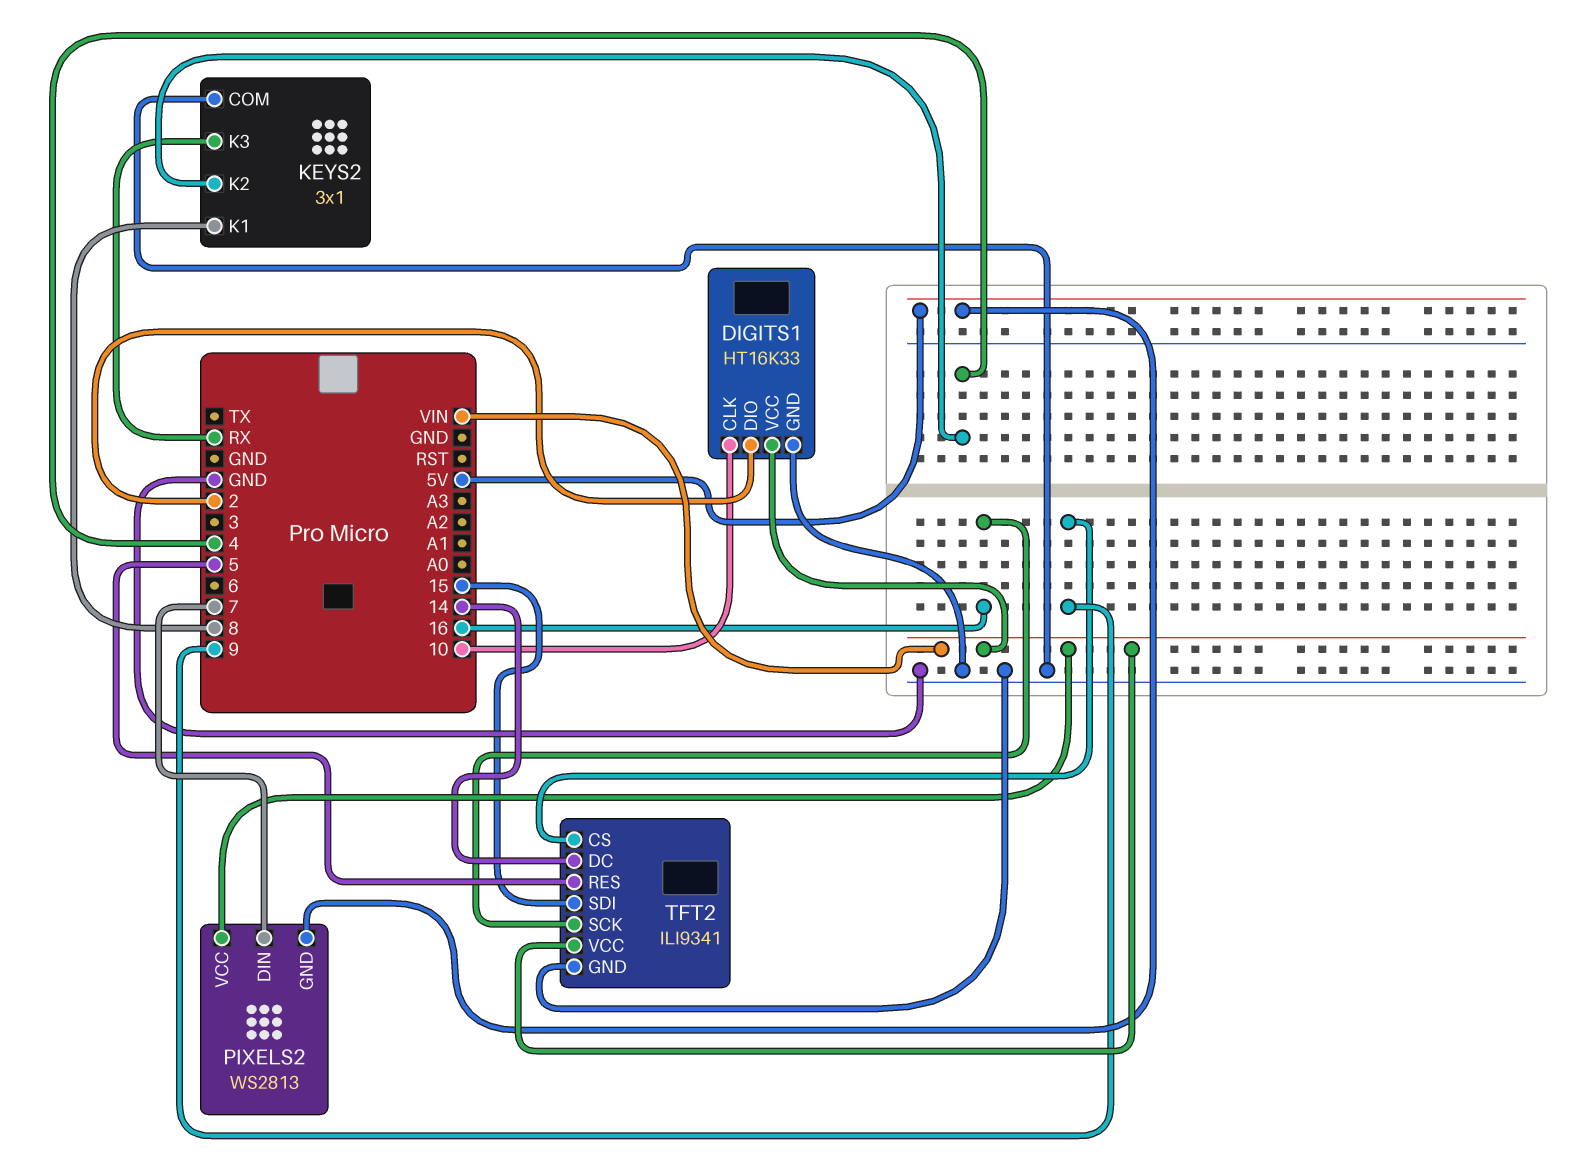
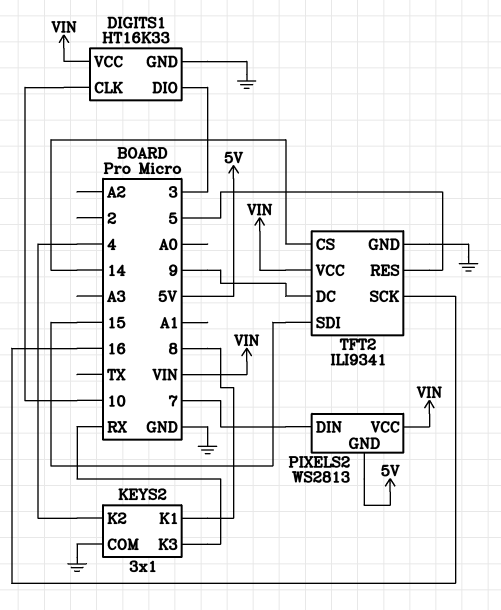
DIGITS1 pin DIO: 2 -> 3
TFT2 pin CS: 9 -> 14
TFT2 pin DC: 14 -> 9

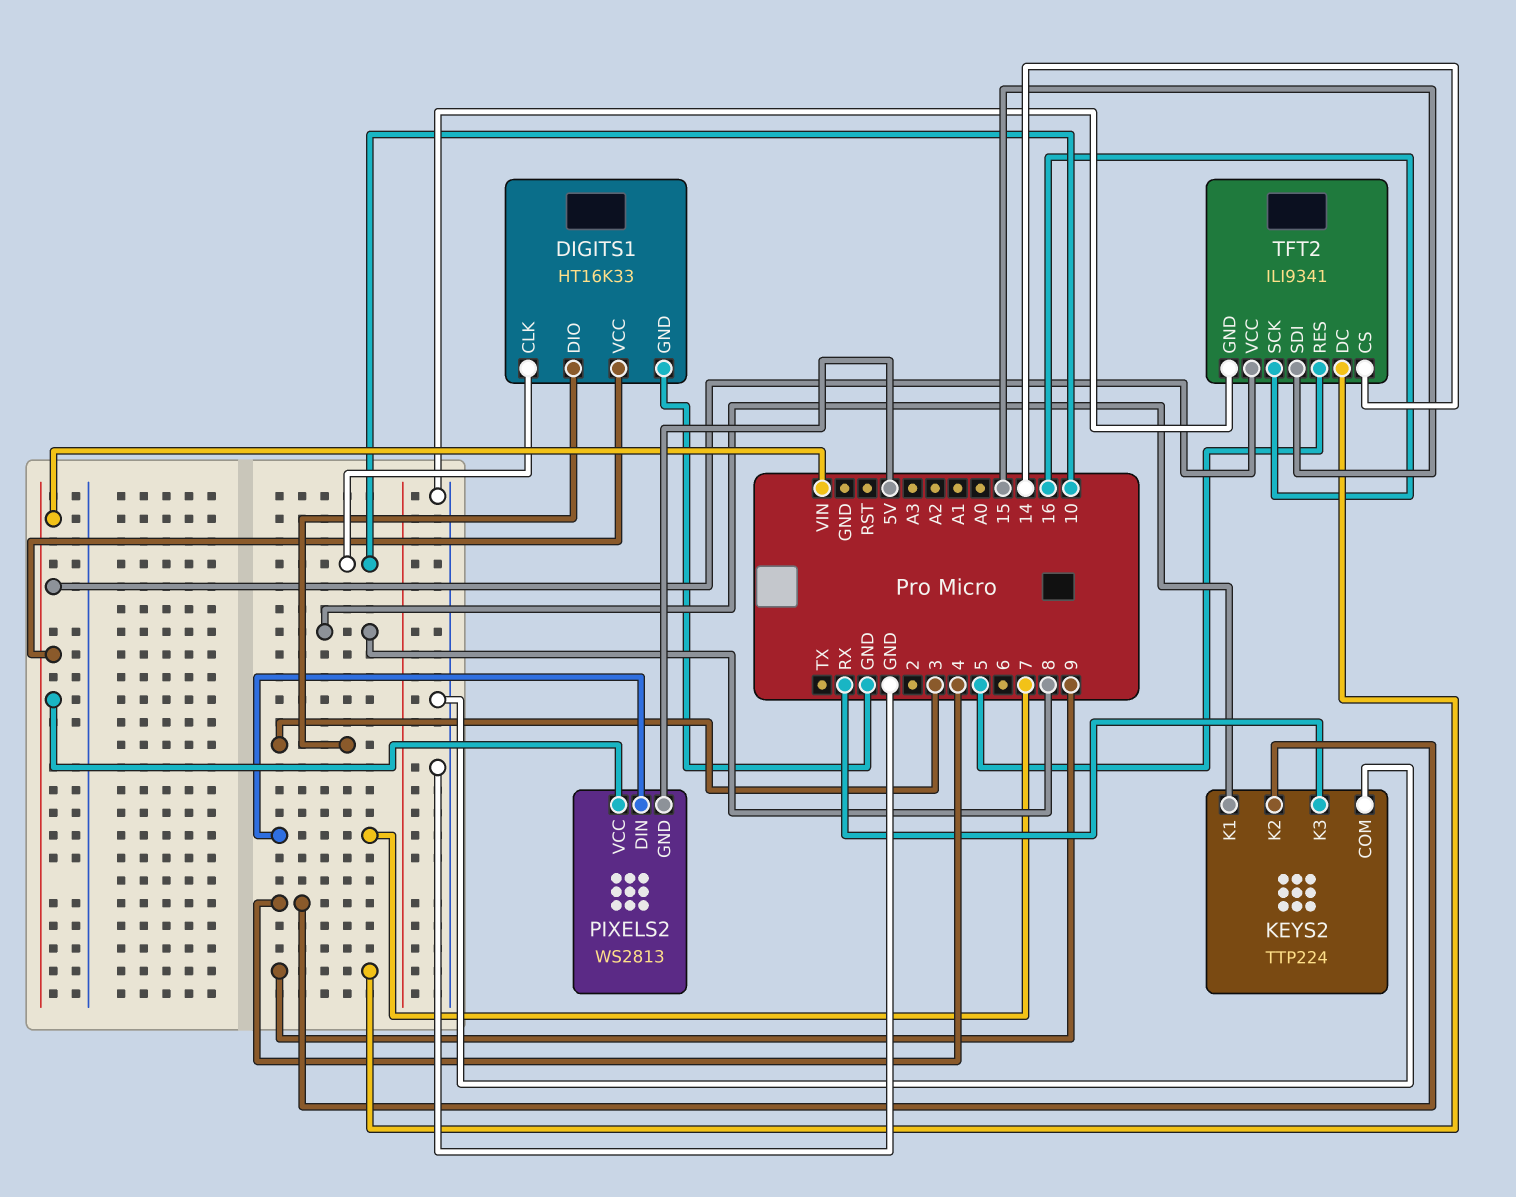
KEYS2: 3x1 -> TTP224

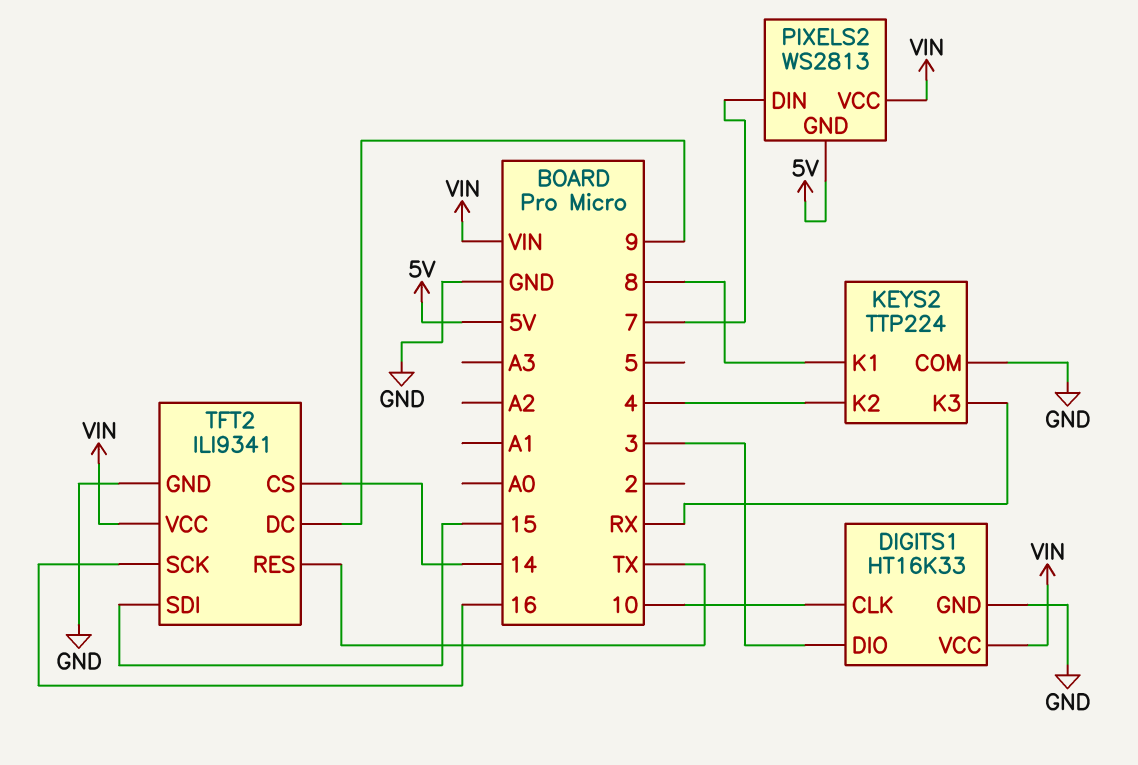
TFT2 pin RES: 5 -> TX

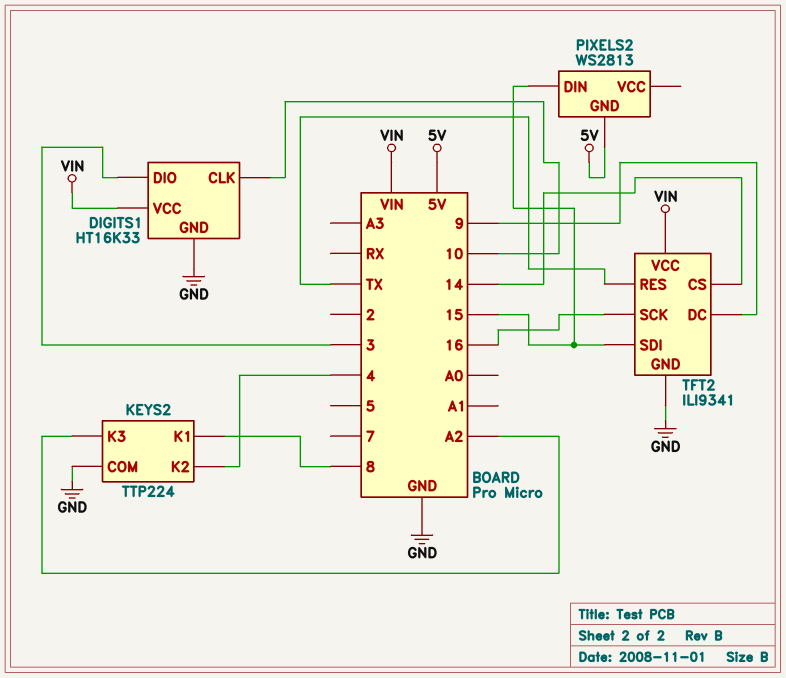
KEYS2 pin K3: RX -> A2
PIXELS2 pin DIN: 7 -> 15
PIXELS2 pin VCC: VIN -> none

